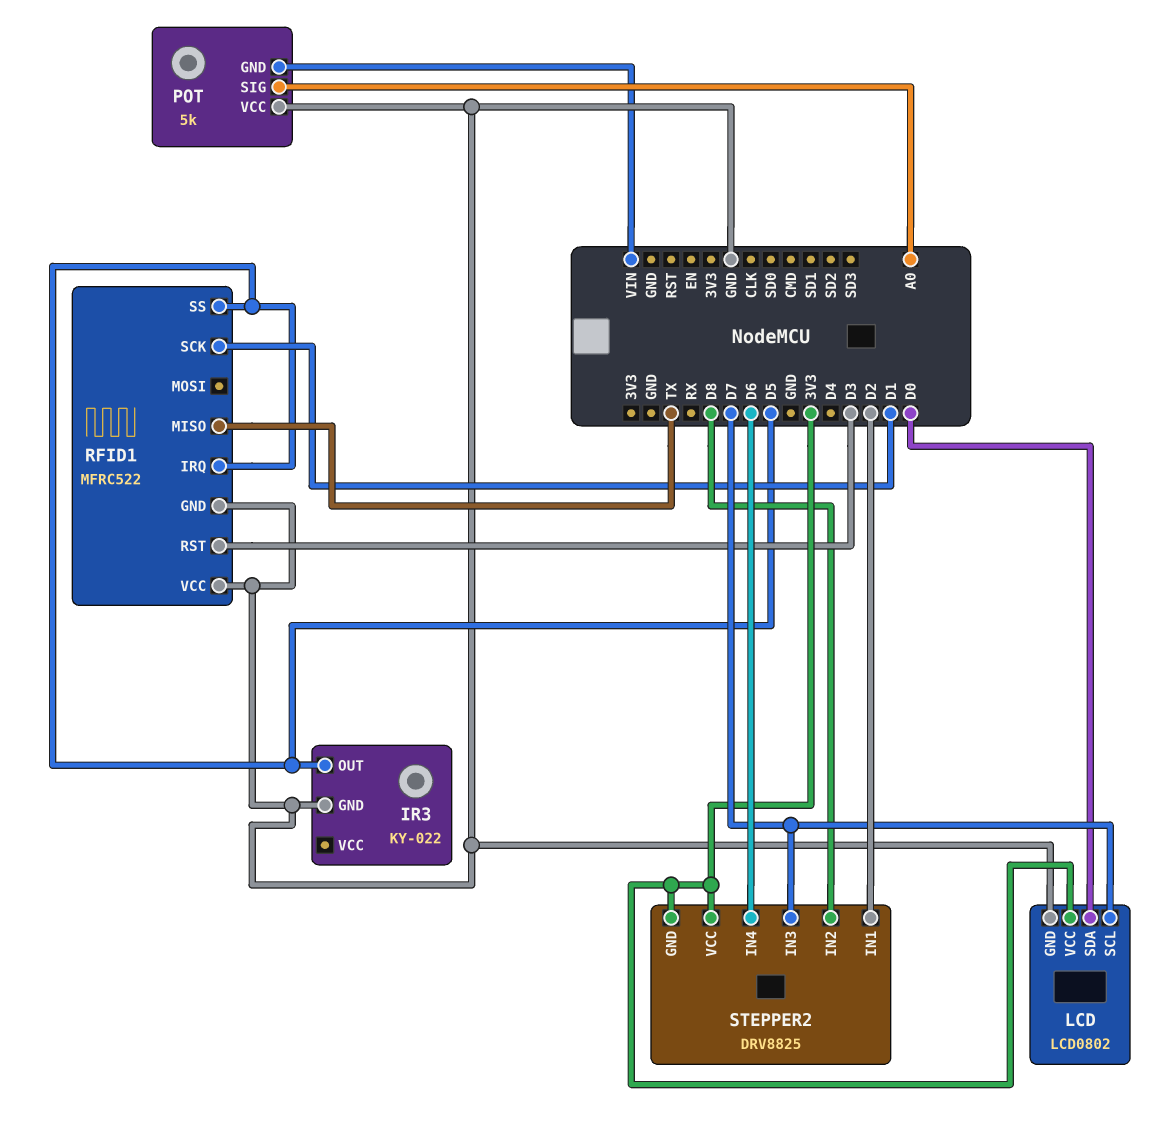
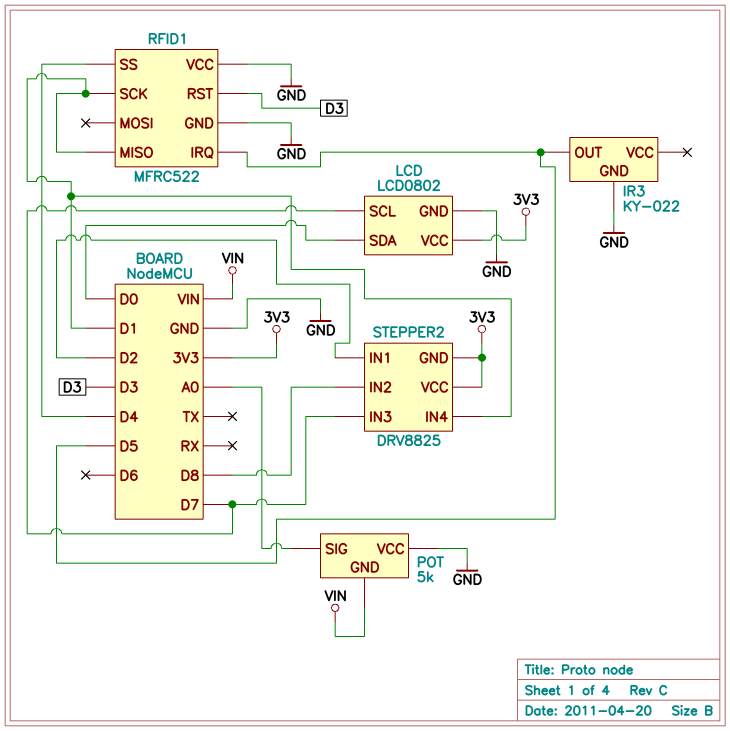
RFID1 pin MISO: TX -> D1
RFID1 pin SS: D5 -> D4
STEPPER2 pin IN4: D6 -> D1

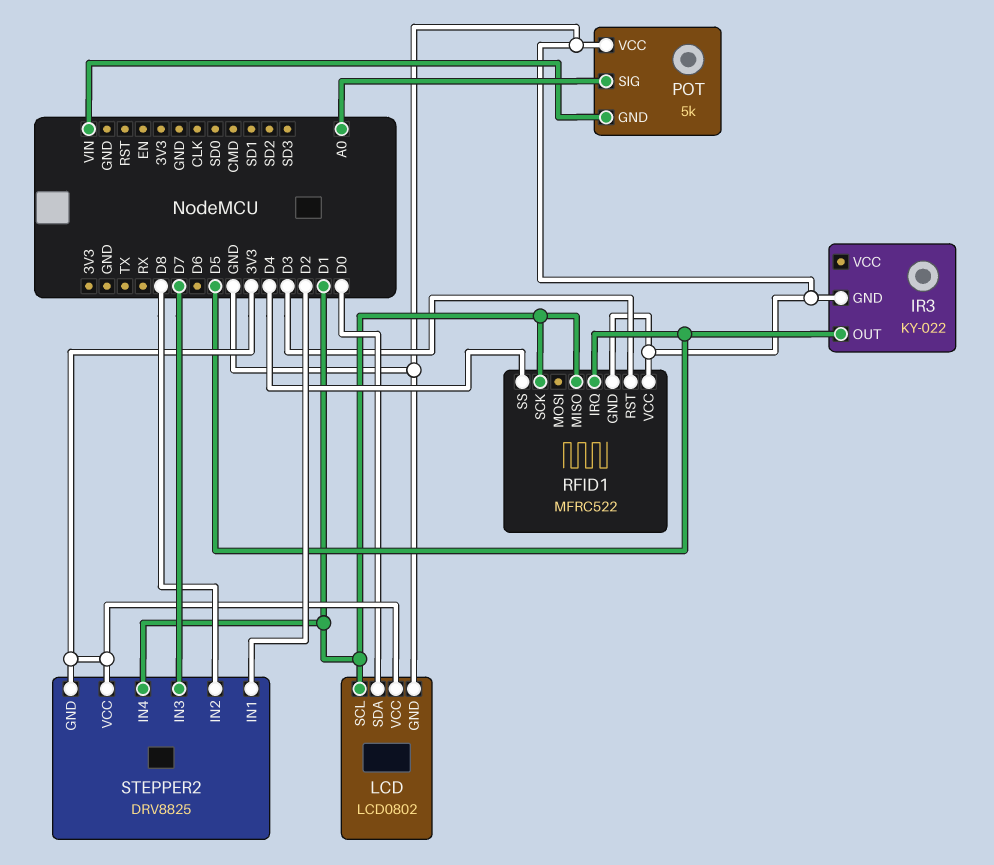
LCD pin SCL: D7 -> D1

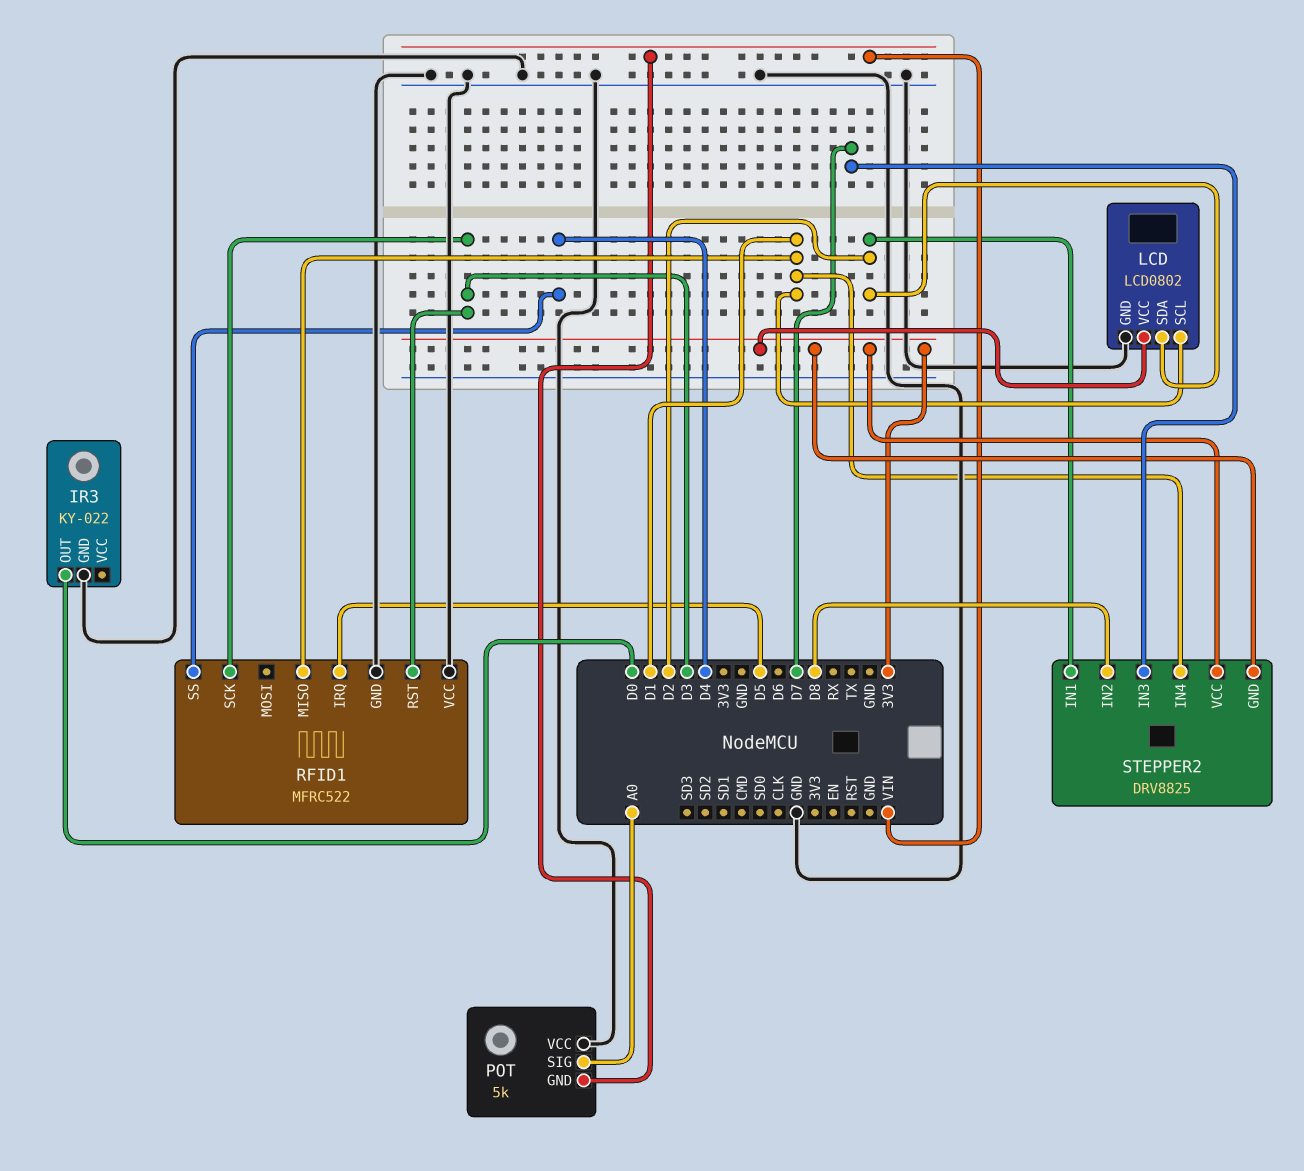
IR3 pin OUT: D5 -> D0
LCD pin SDA: D0 -> D2
RFID1 pin SCK: D1 -> D3

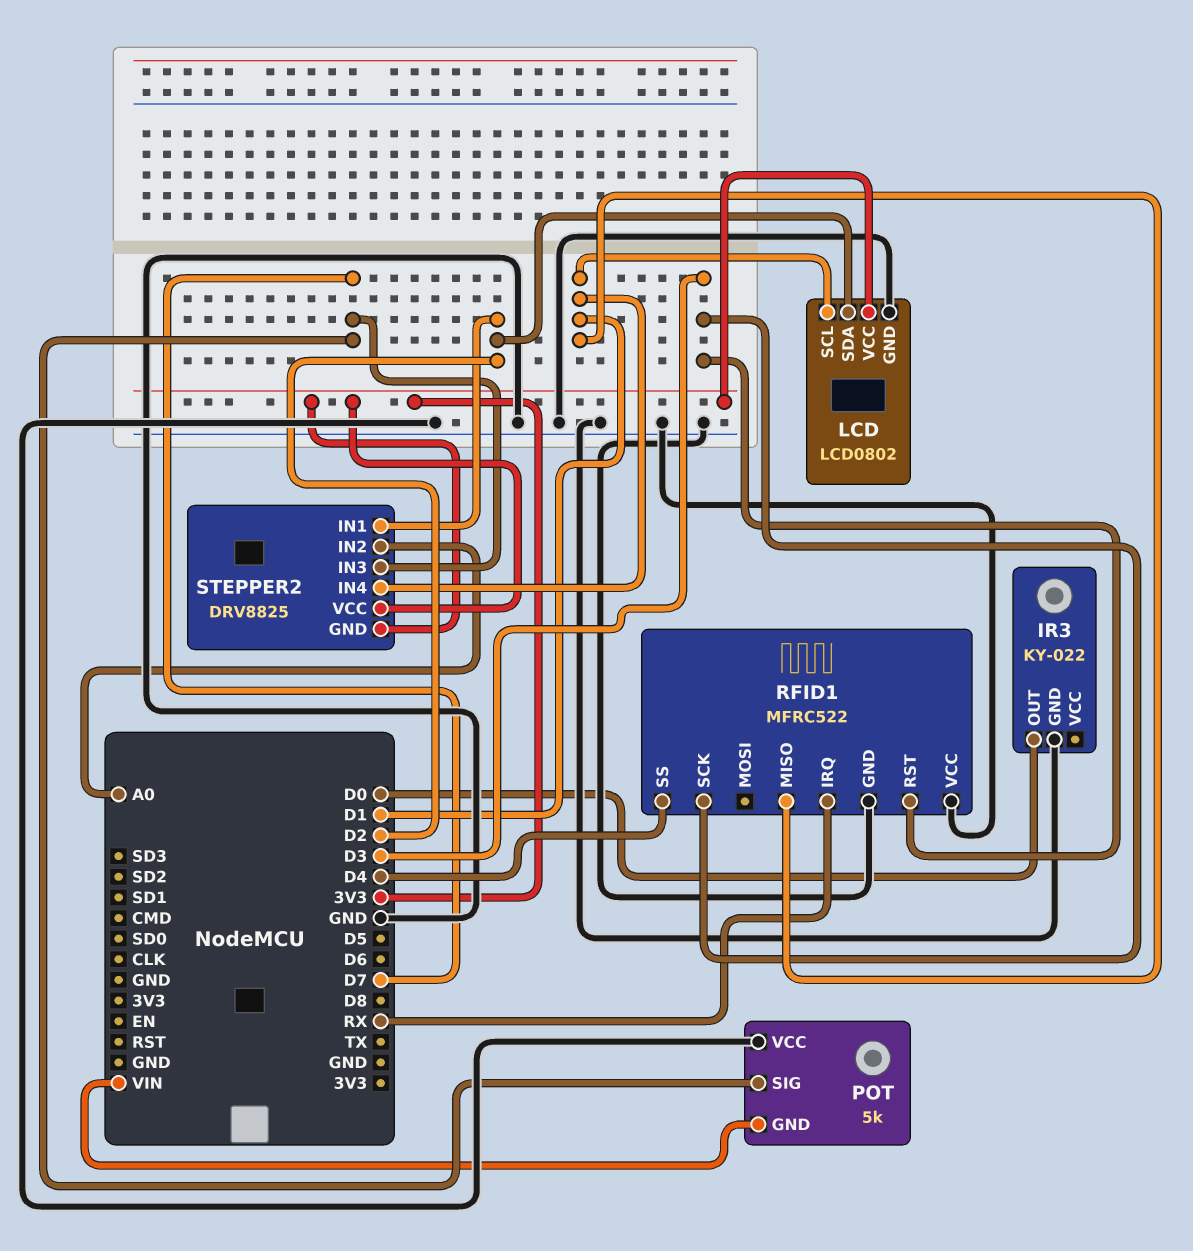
POT pin SIG: A0 -> D7
RFID1 pin IRQ: D5 -> RX
STEPPER2 pin IN2: D8 -> A0

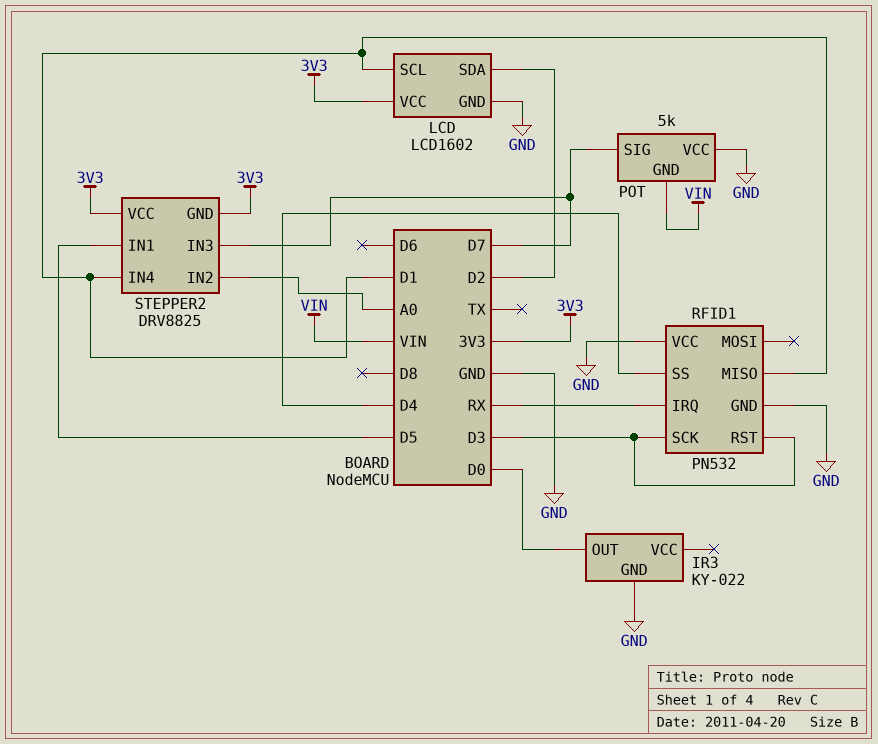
LCD: LCD0802 -> LCD1602
RFID1: MFRC522 -> PN532
STEPPER2 pin IN1: D2 -> D5

